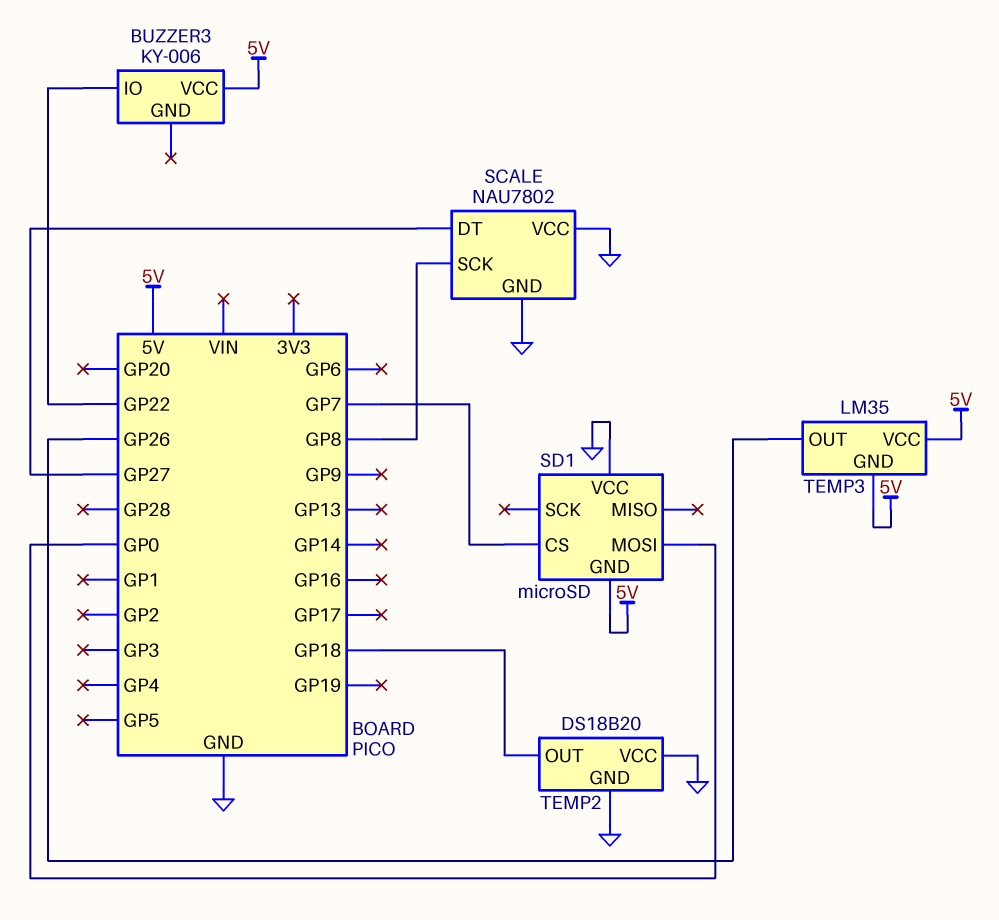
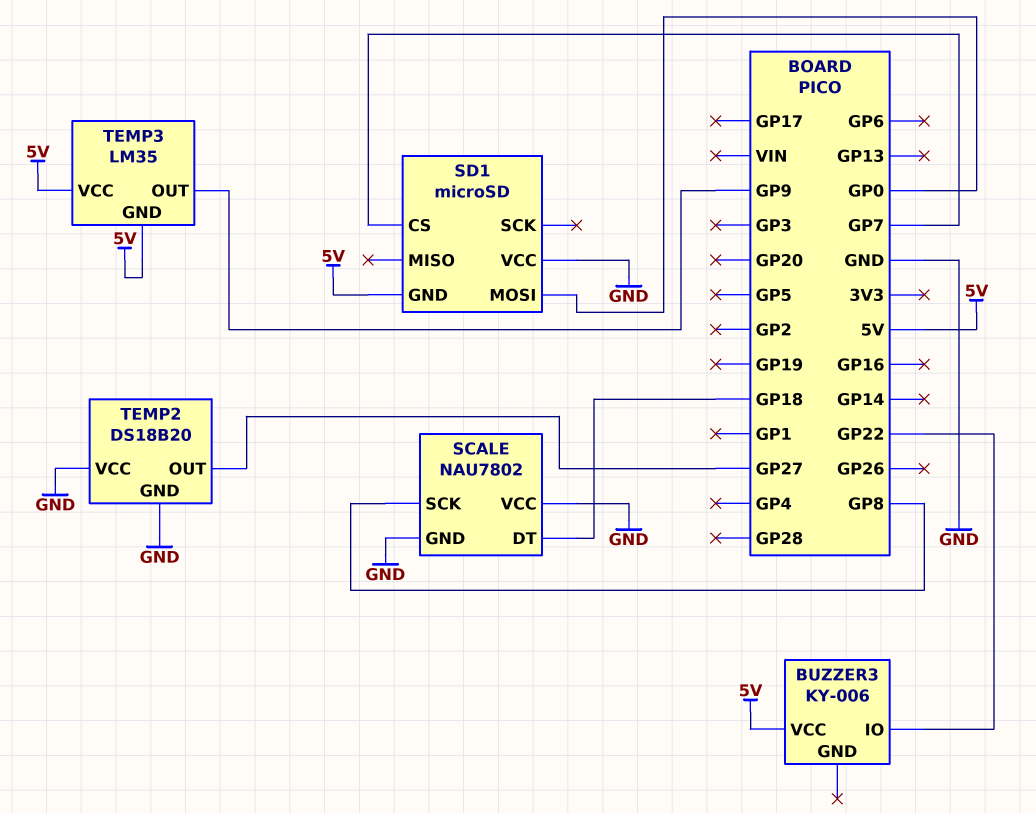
SCALE pin DT: GP27 -> GP18
TEMP2 pin OUT: GP18 -> GP27
TEMP3 pin OUT: GP26 -> GP9

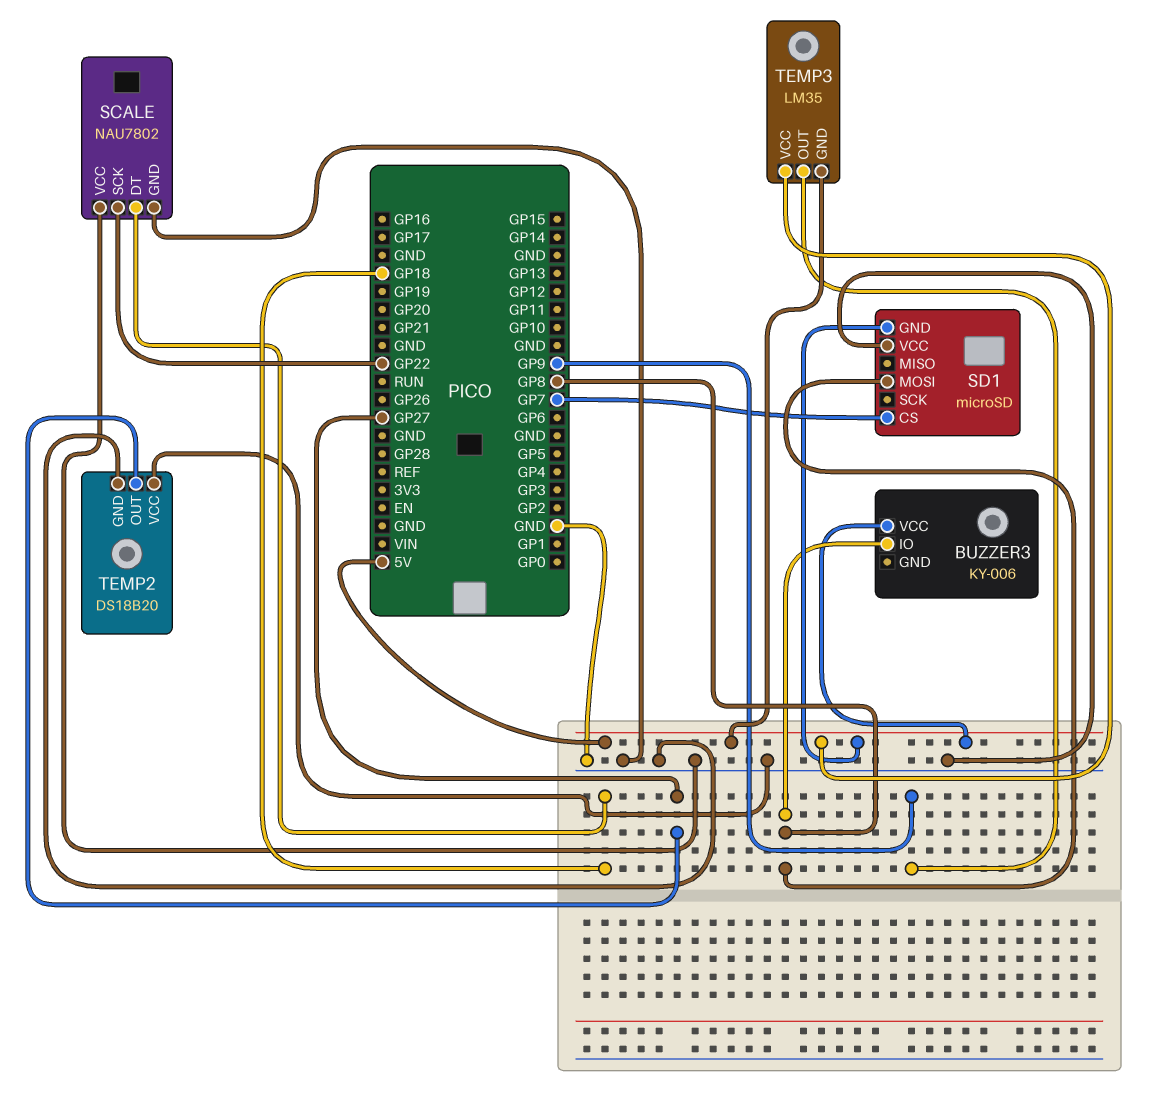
BUZZER3 pin IO: GP22 -> GP8
SCALE pin SCK: GP8 -> GP22
SD1 pin MOSI: GP0 -> GP8

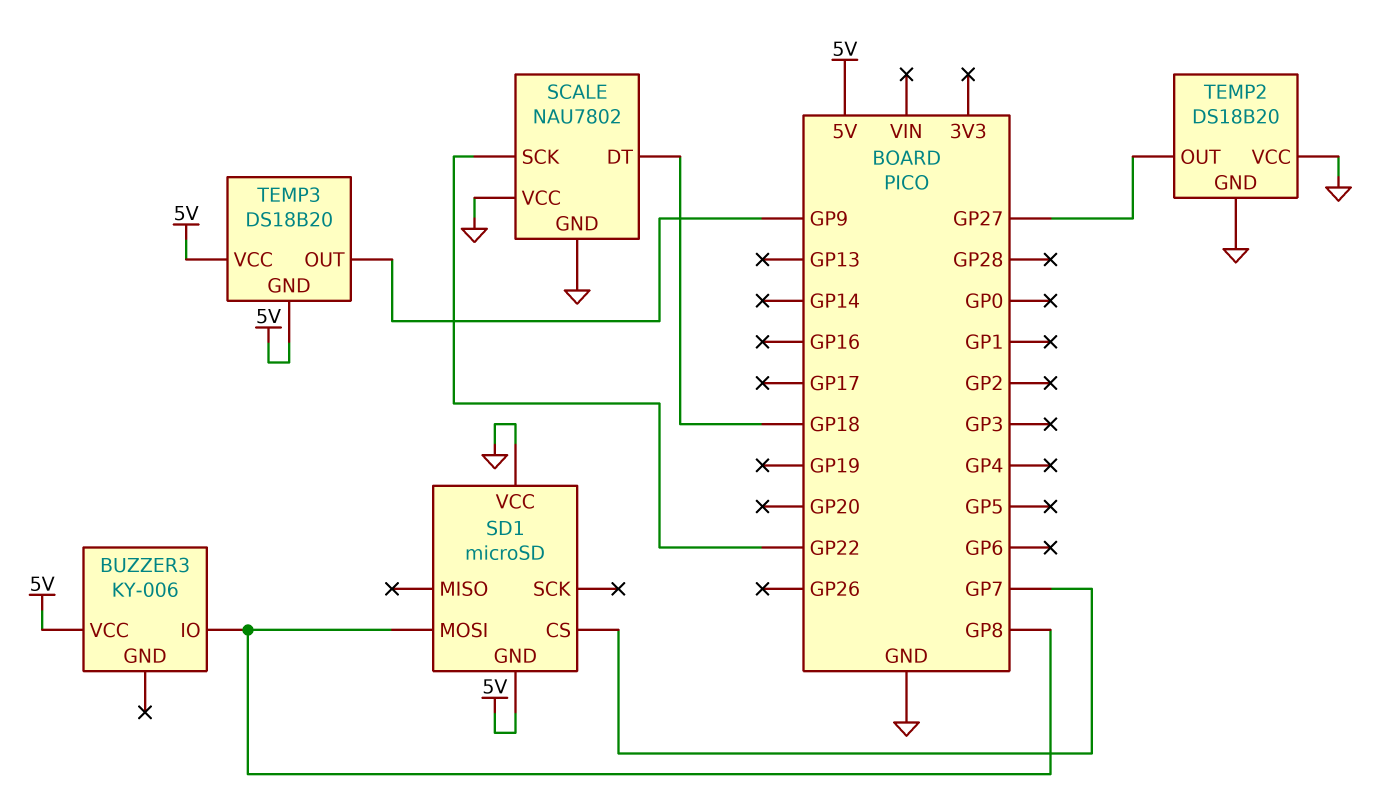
TEMP3: LM35 -> DS18B20

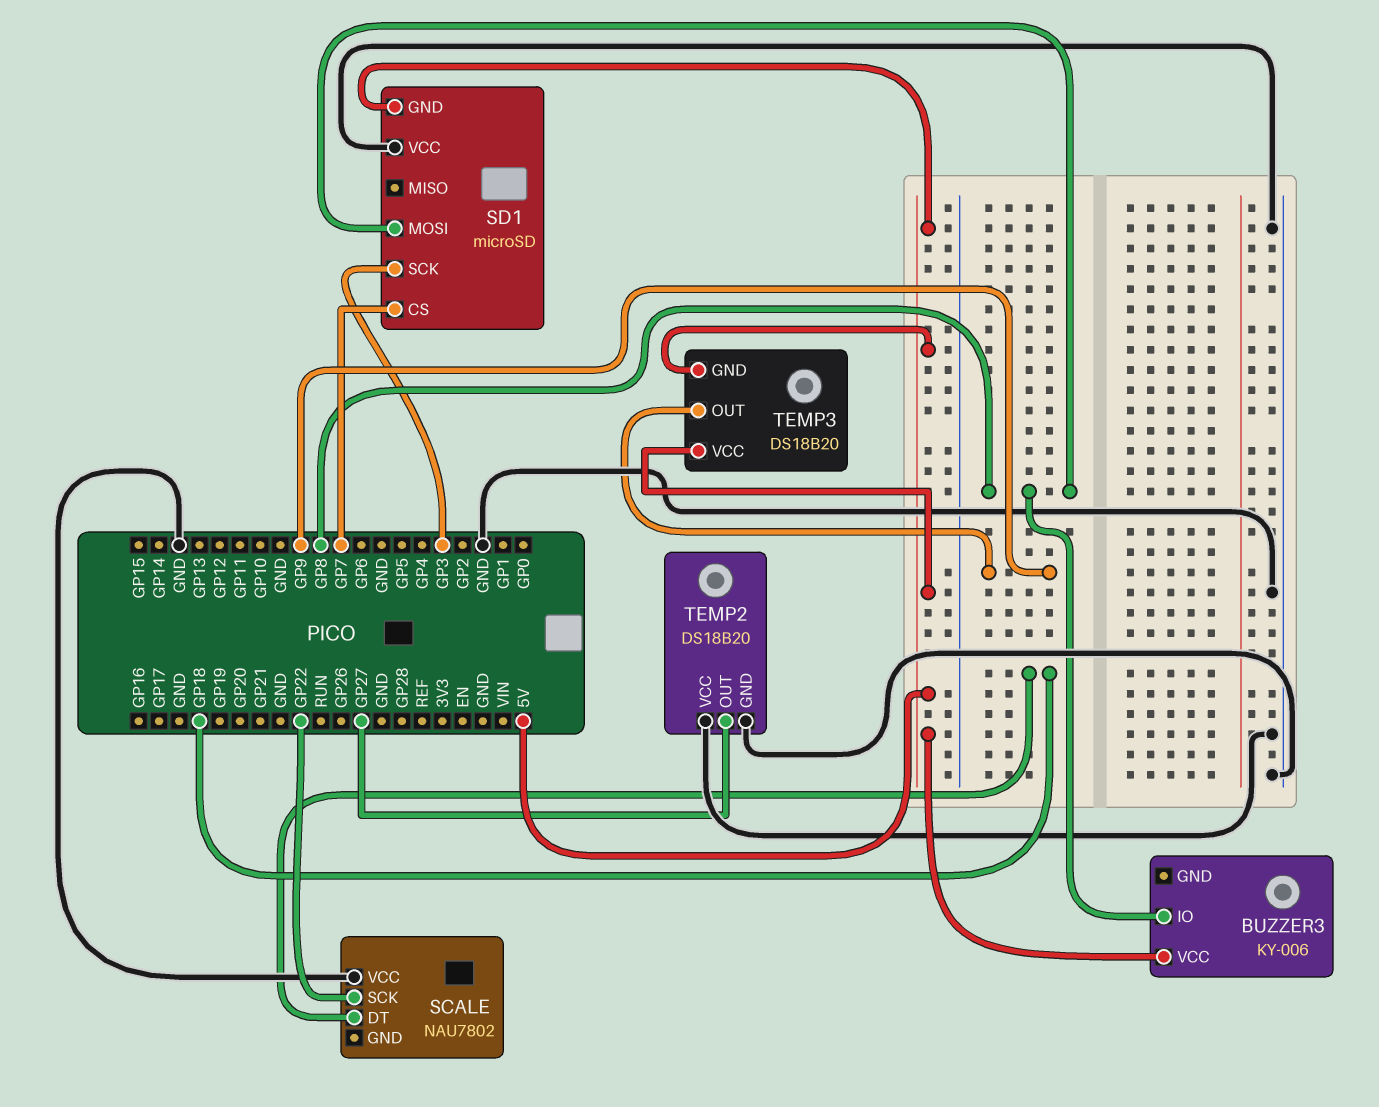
SCALE pin GND: GND -> none
SD1 pin SCK: none -> GP3

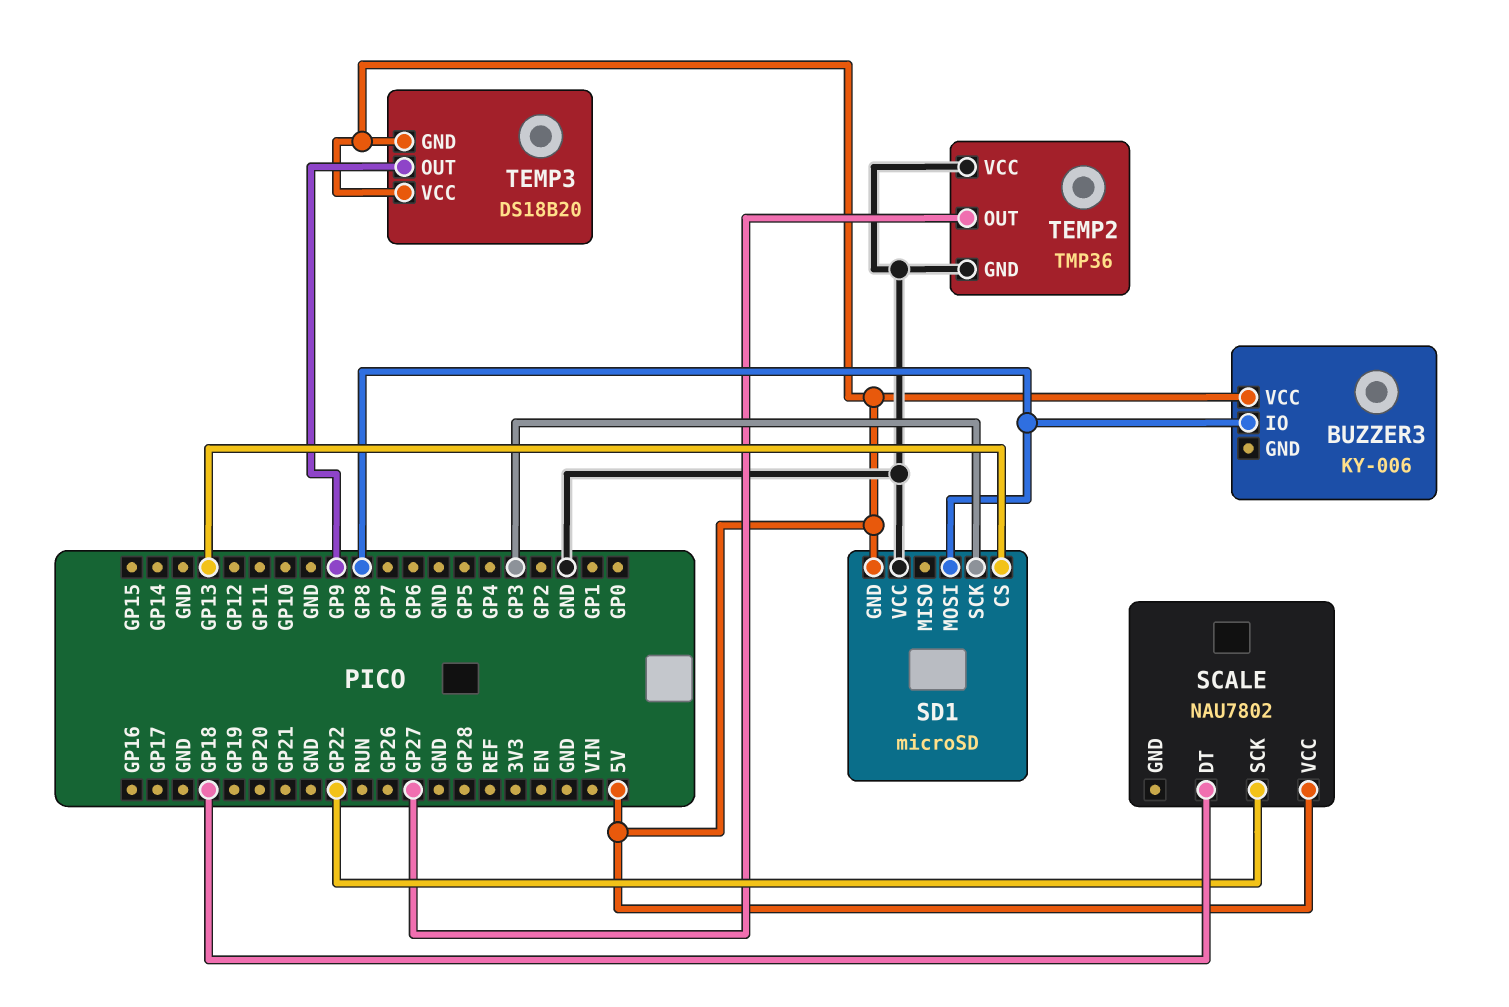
SCALE pin VCC: GND -> 5V
SD1 pin CS: GP7 -> GP13
TEMP2: DS18B20 -> TMP36

